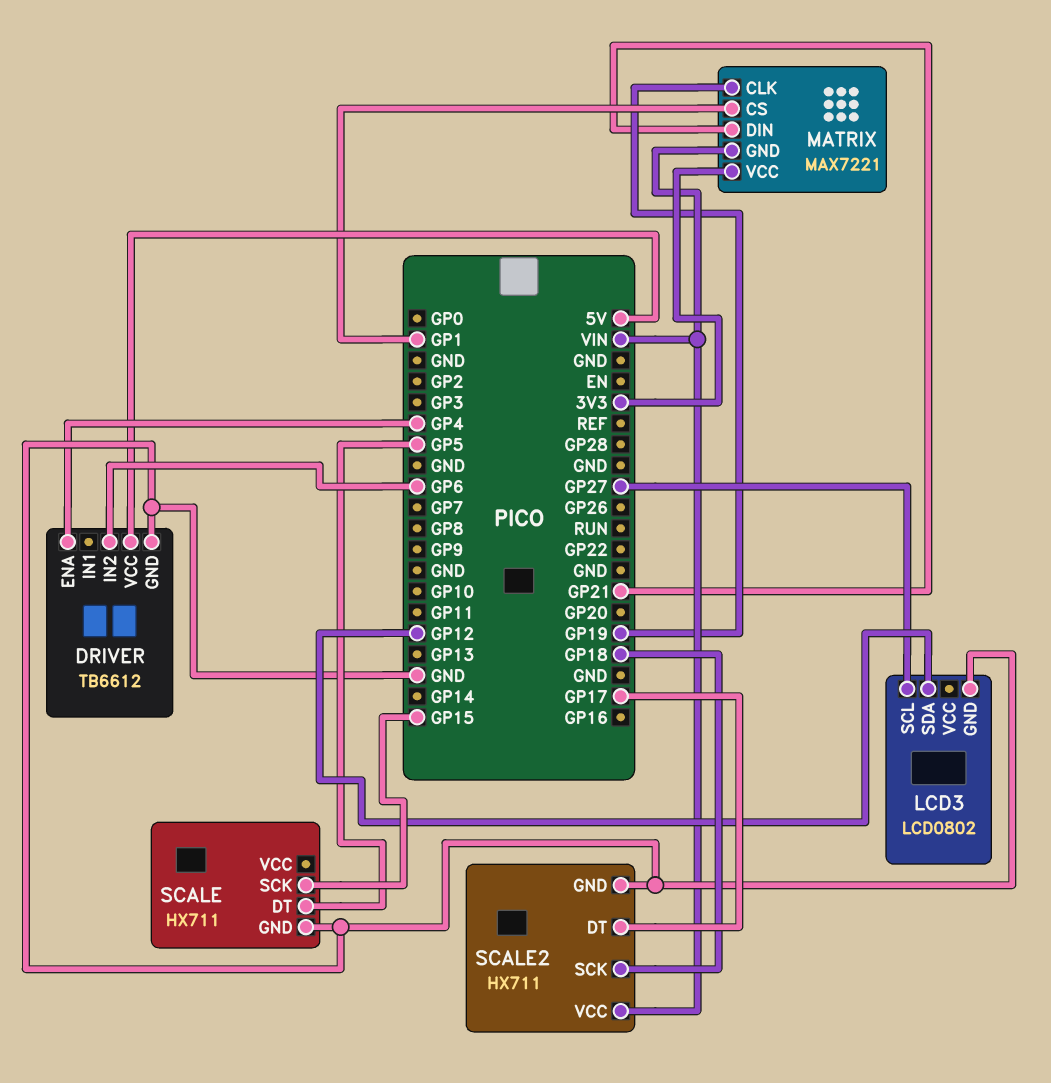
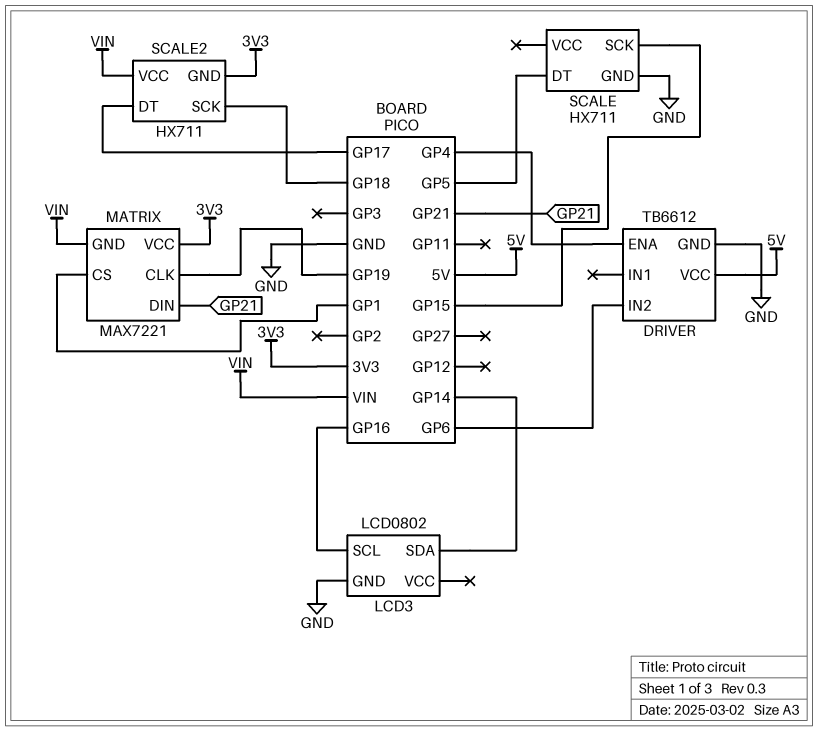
LCD3 pin SCL: GP27 -> GP16
LCD3 pin SDA: GP12 -> GP14
SCALE2 pin GND: GND -> 3V3

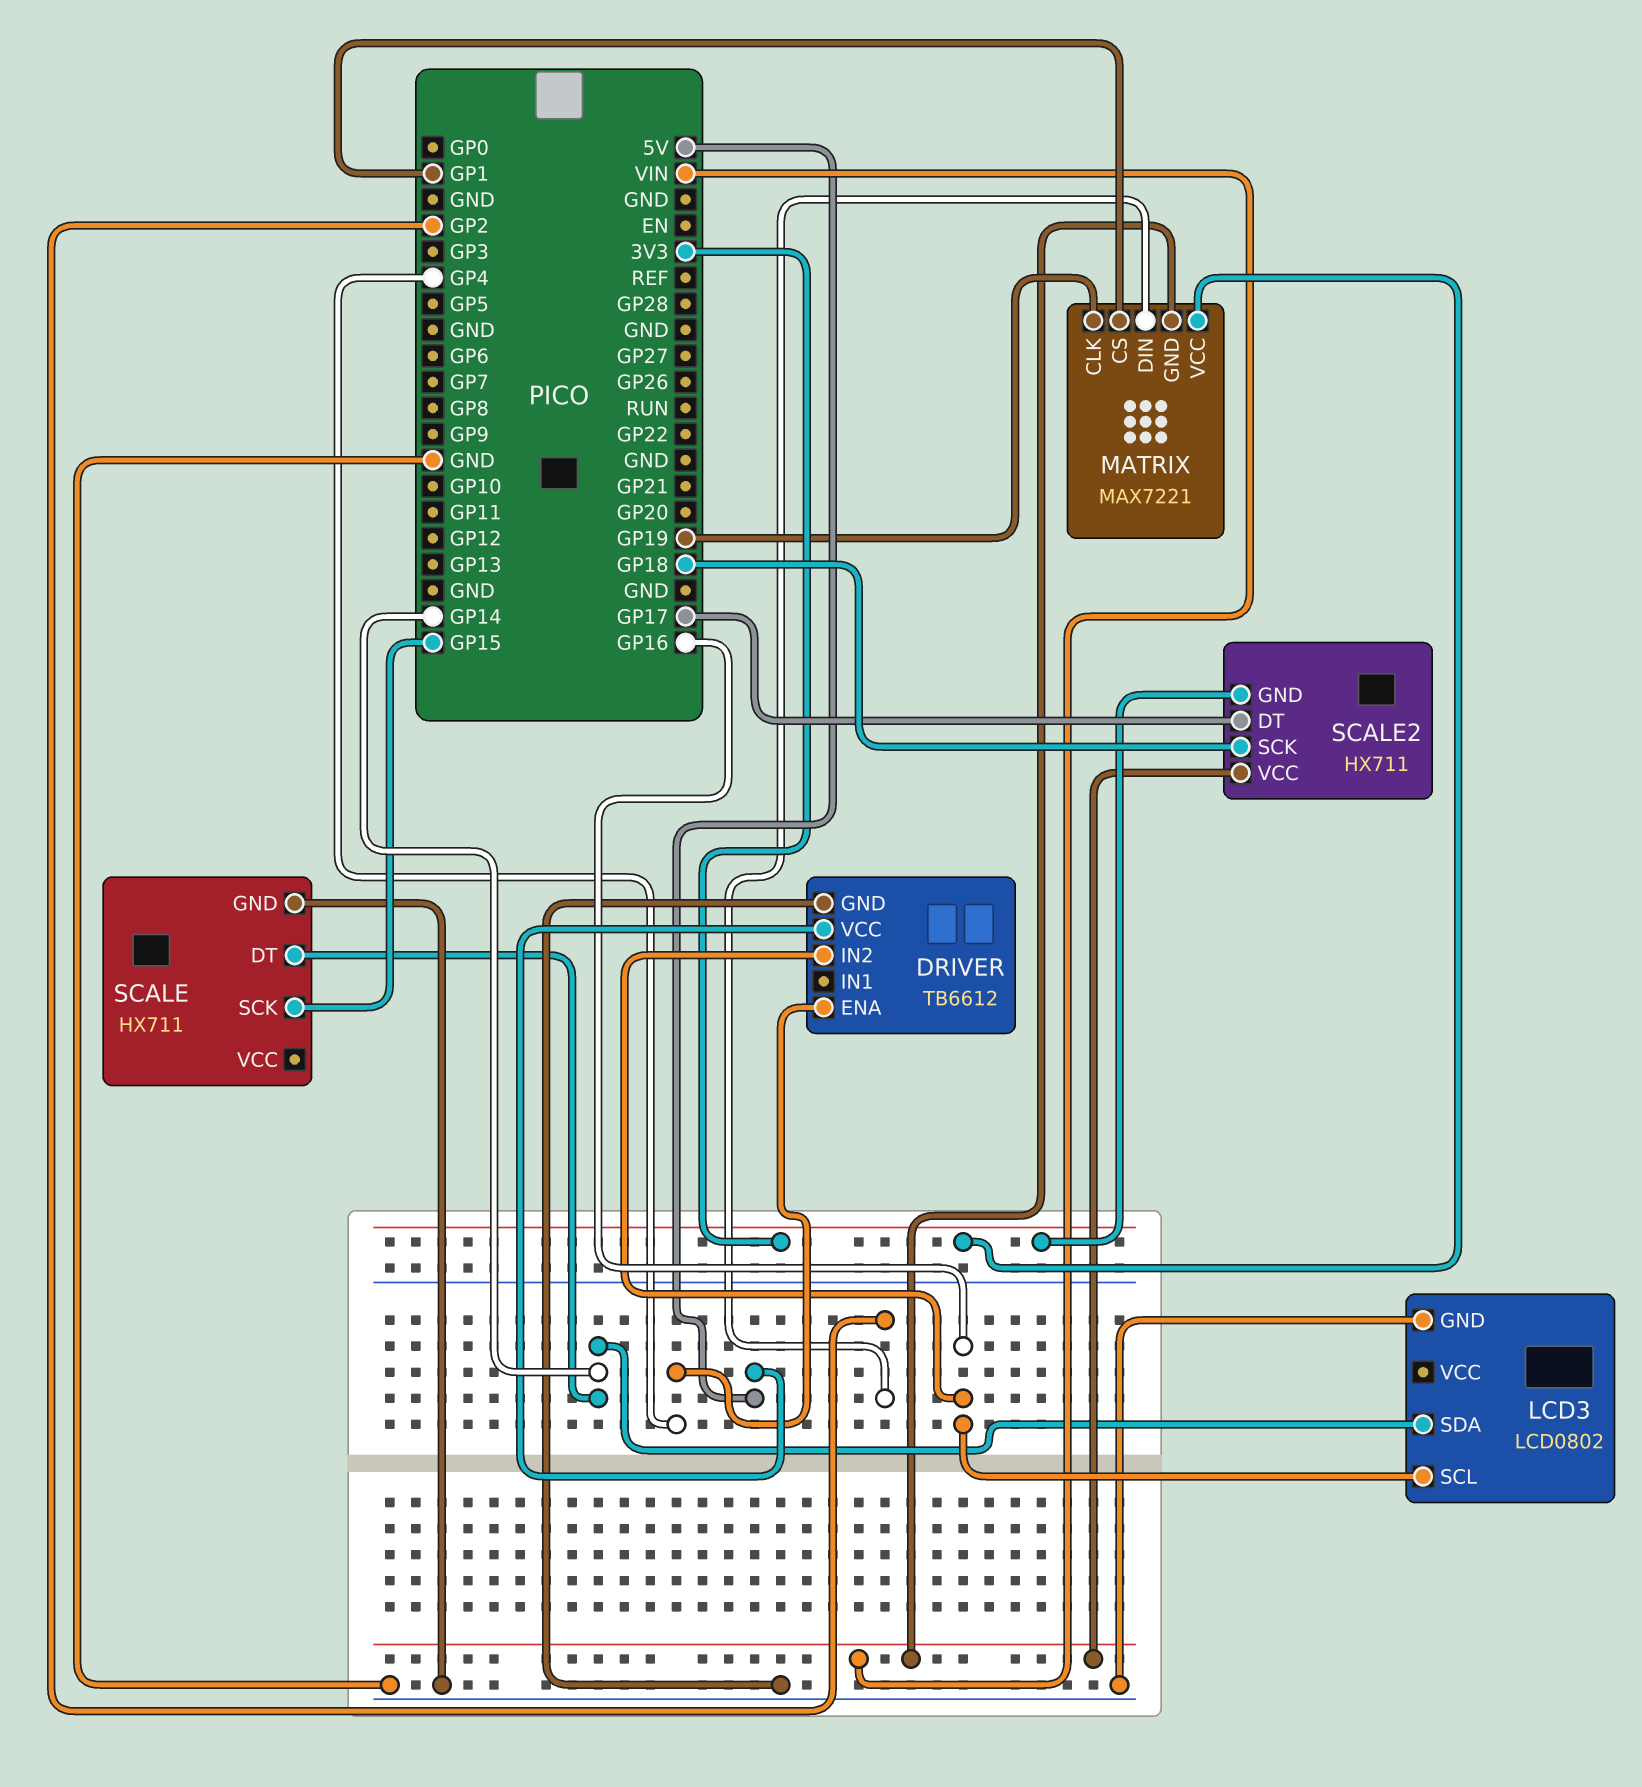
DRIVER pin IN2: GP6 -> GP16
MATRIX pin DIN: GP21 -> GP2
SCALE pin DT: GP5 -> GP14

